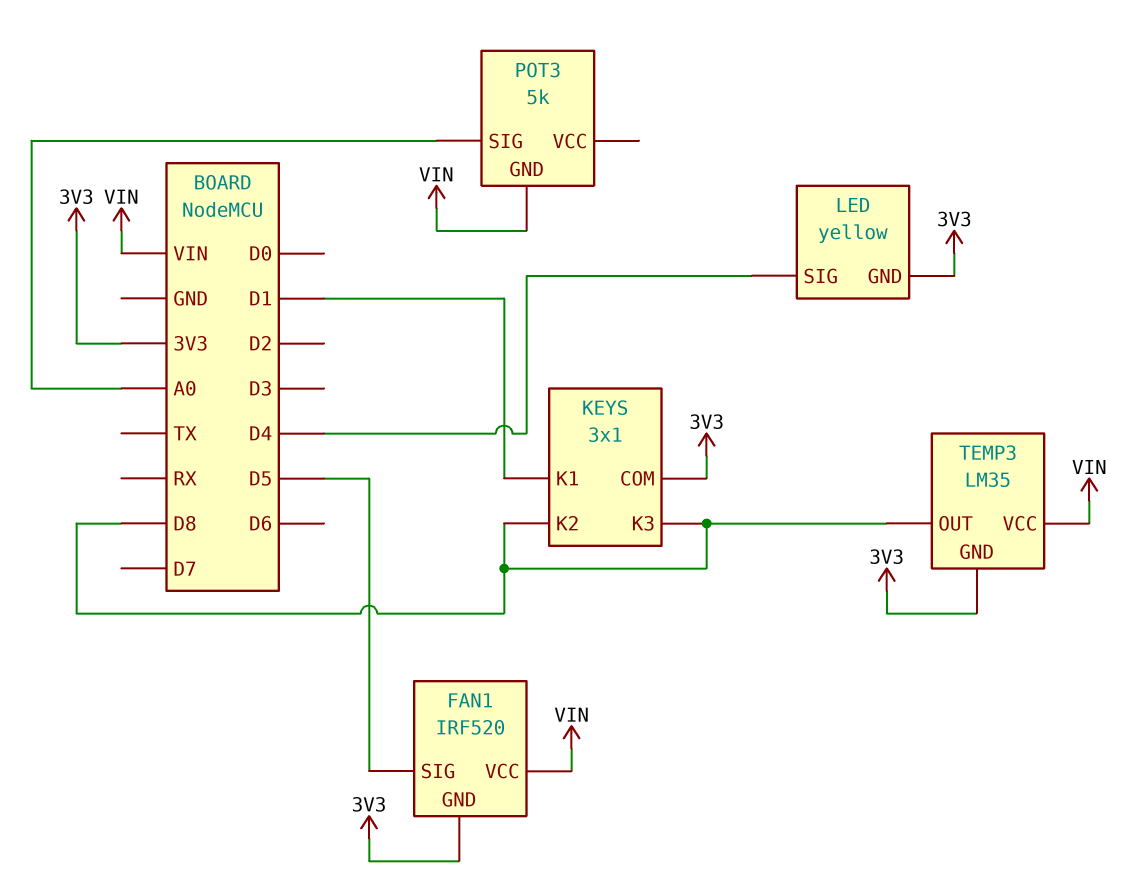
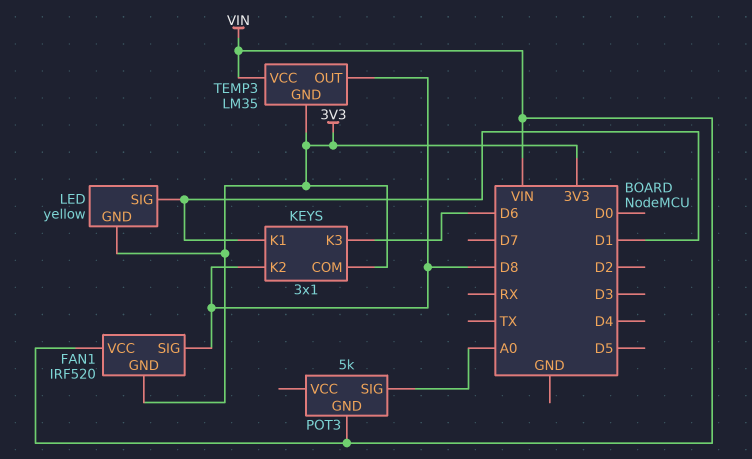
FAN1 pin SIG: D5 -> D8
KEYS pin K3: D8 -> D6
LED pin SIG: D4 -> D1

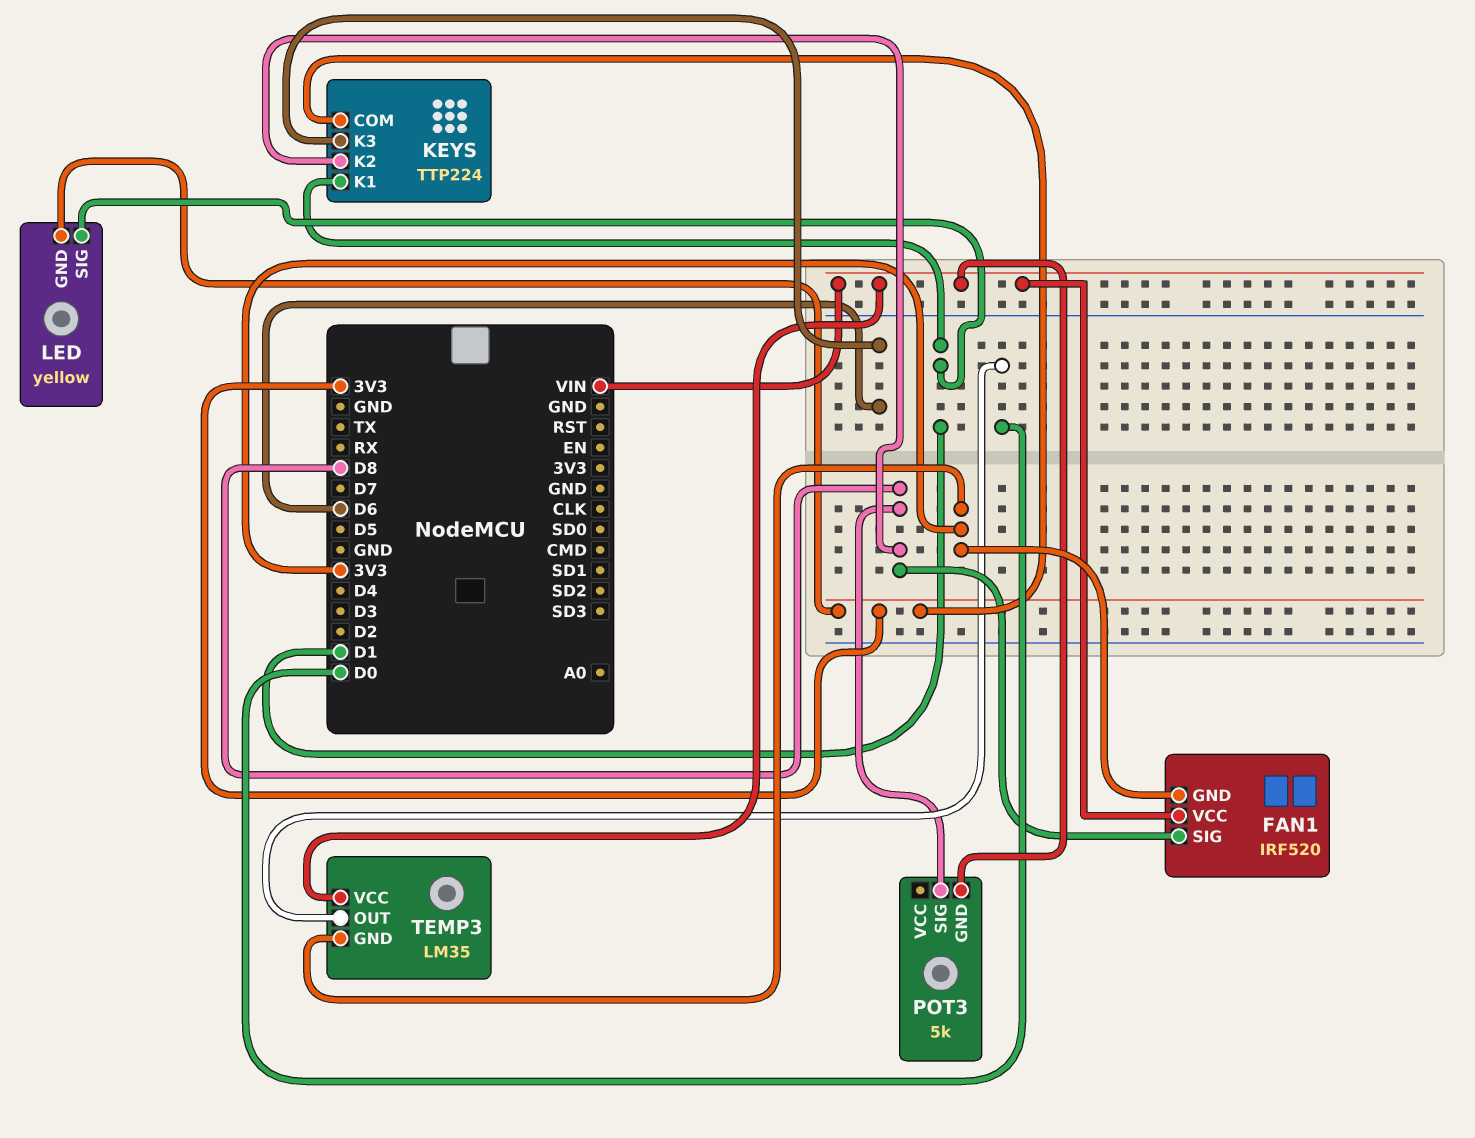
KEYS: 3x1 -> TTP224
POT3 pin SIG: A0 -> D8
TEMP3 pin OUT: D8 -> D0

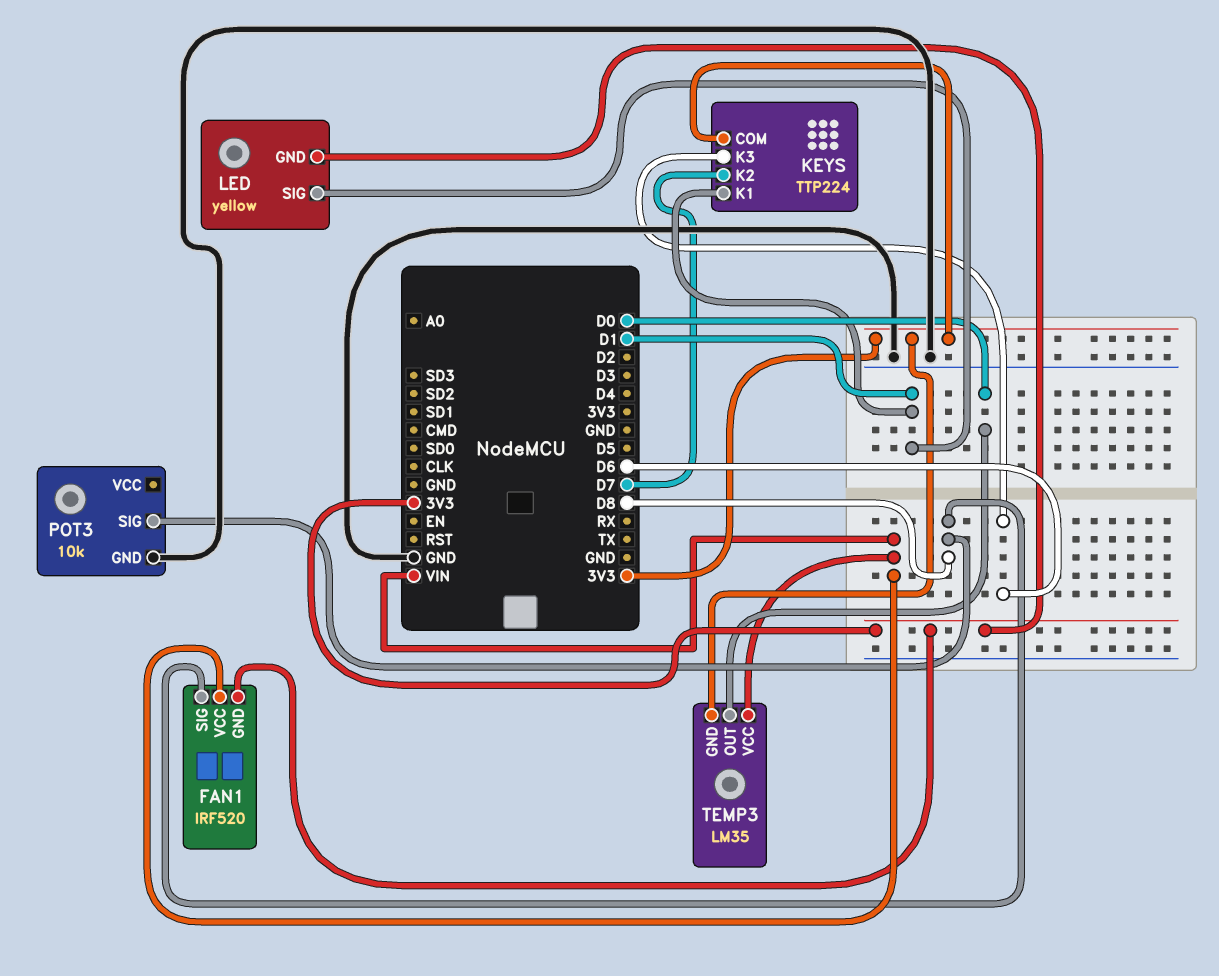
KEYS pin K2: D8 -> D7
POT3: 5k -> 10k
POT3 pin GND: VIN -> GND

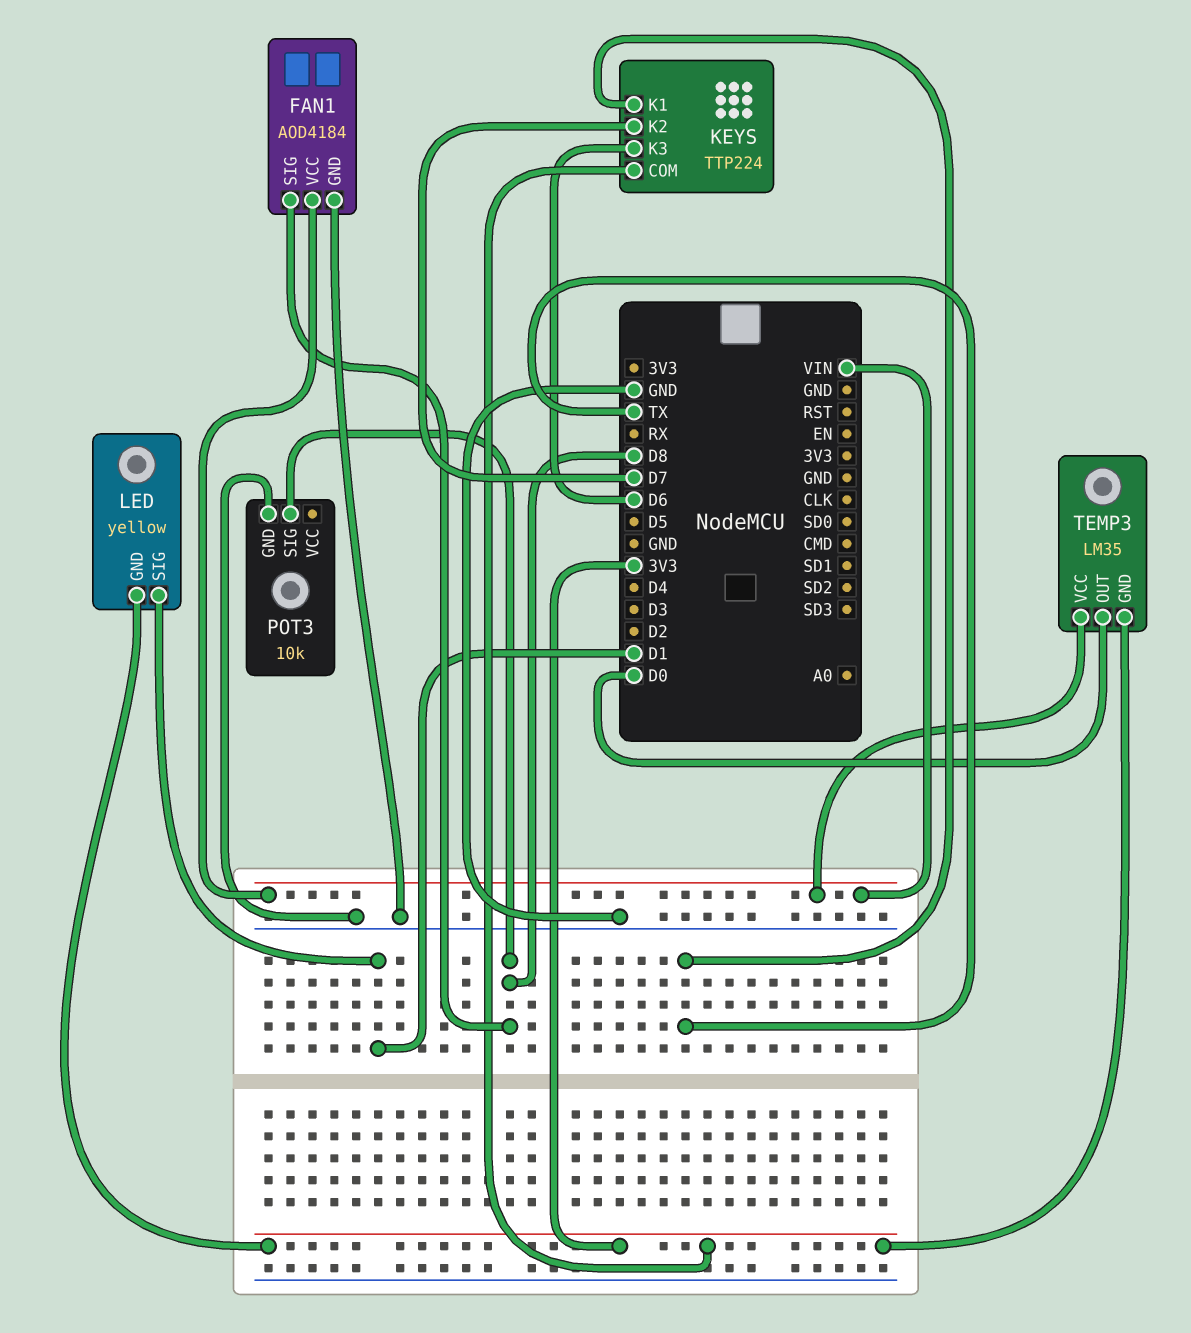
FAN1: IRF520 -> AOD4184
FAN1 pin GND: 3V3 -> GND
KEYS pin K1: D1 -> TX

